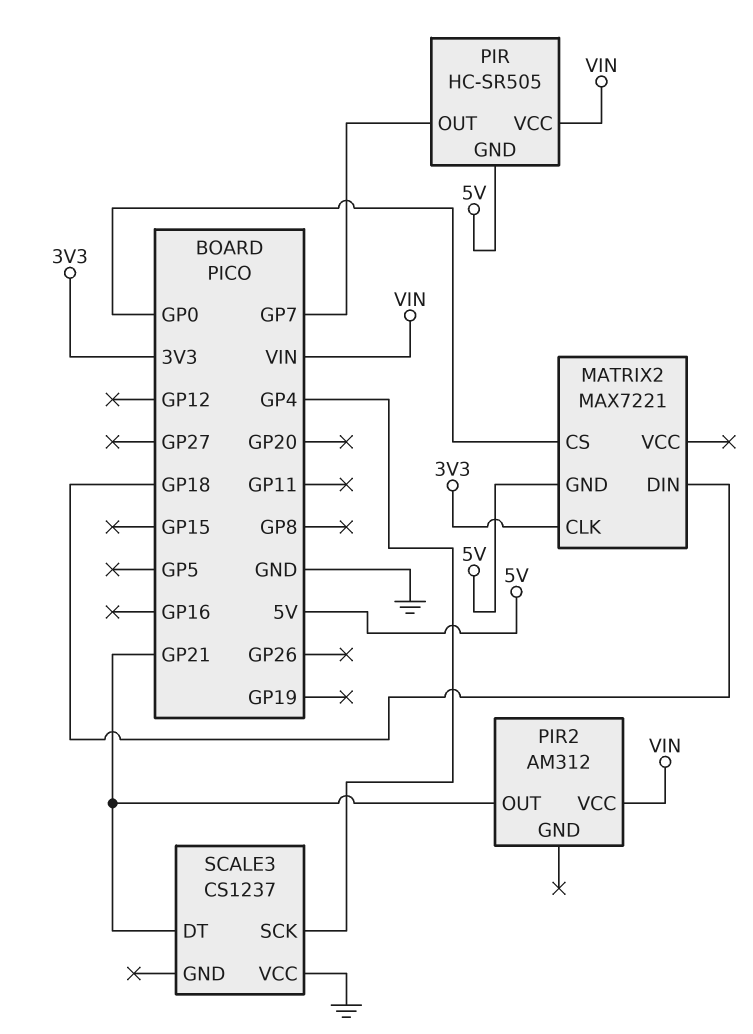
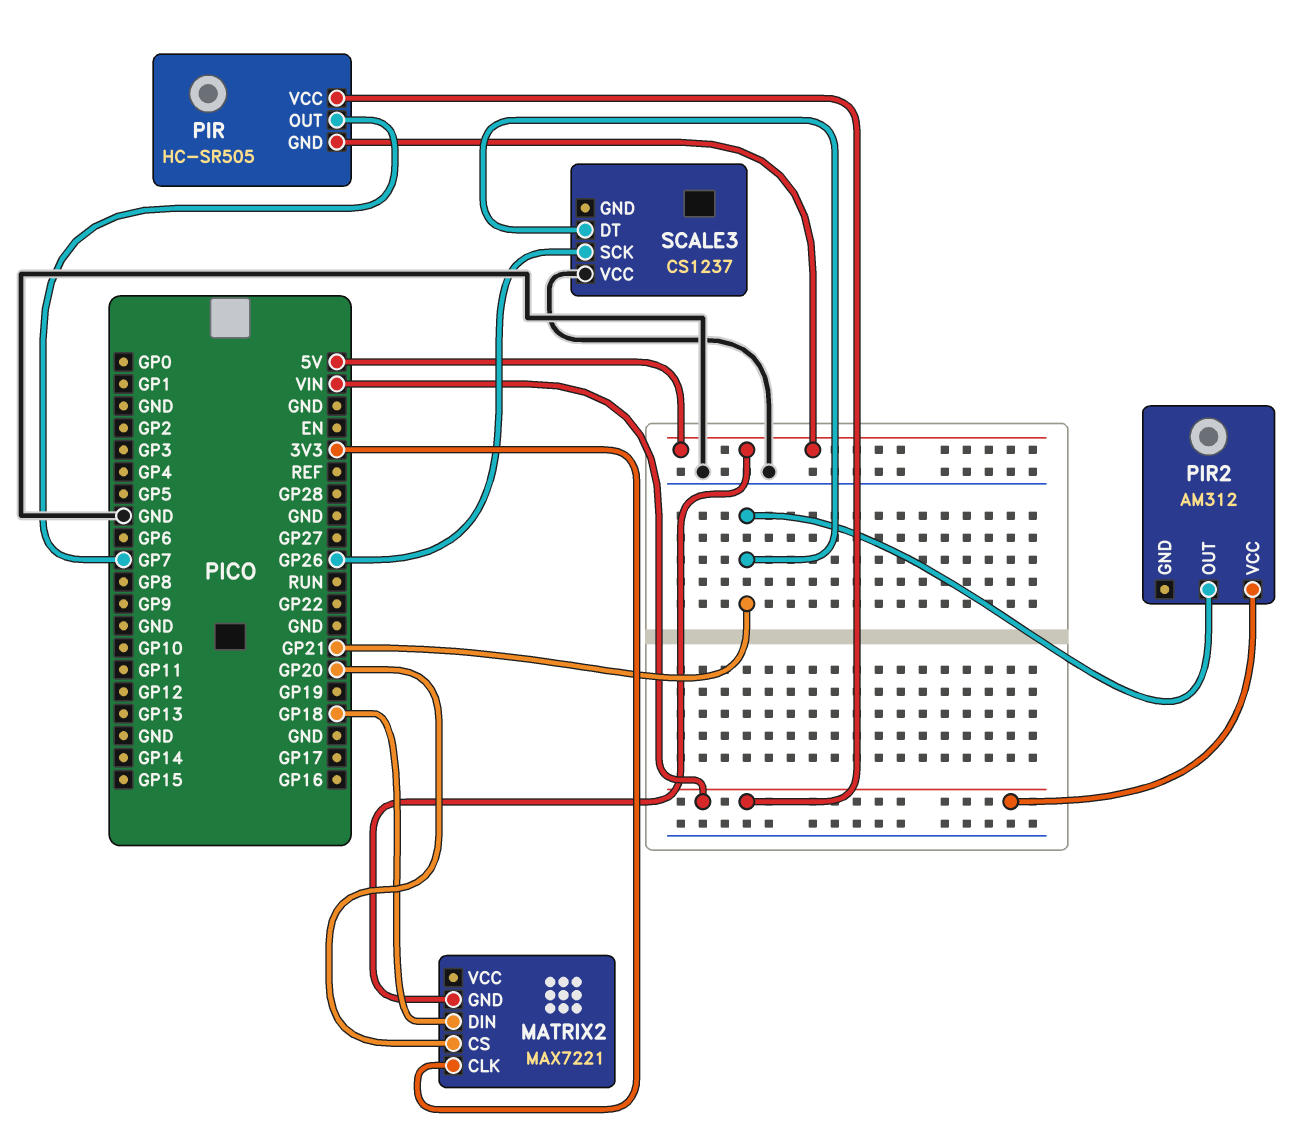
MATRIX2 pin CS: GP0 -> GP20
SCALE3 pin SCK: GP4 -> GP26

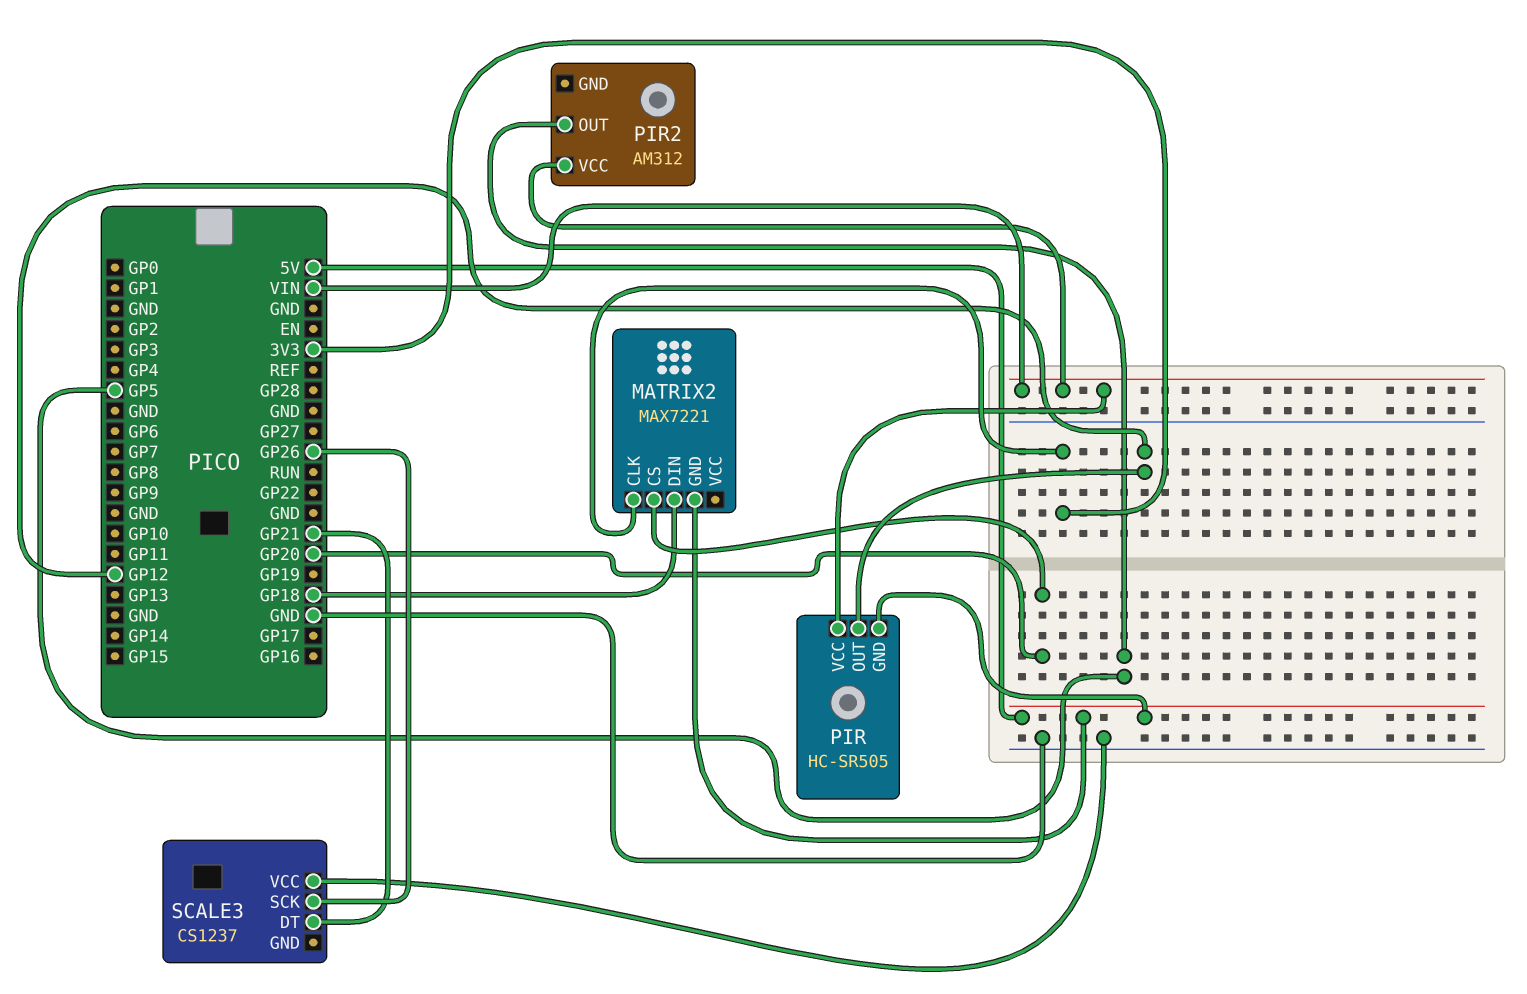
PIR pin OUT: GP7 -> GP12
PIR2 pin OUT: GP21 -> GP5

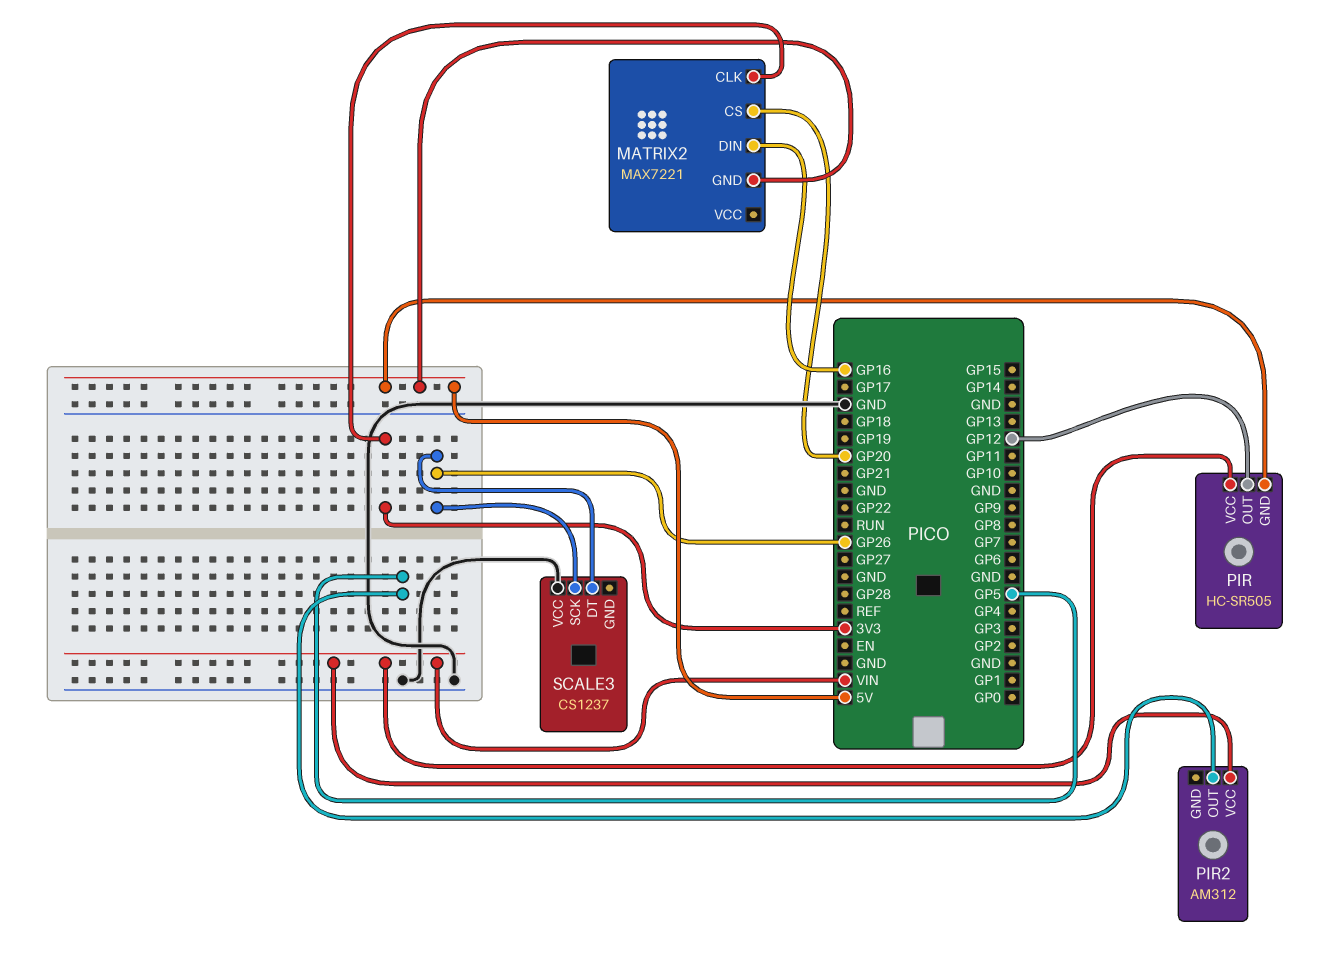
MATRIX2 pin DIN: GP18 -> GP16
SCALE3 pin DT: GP21 -> GP26

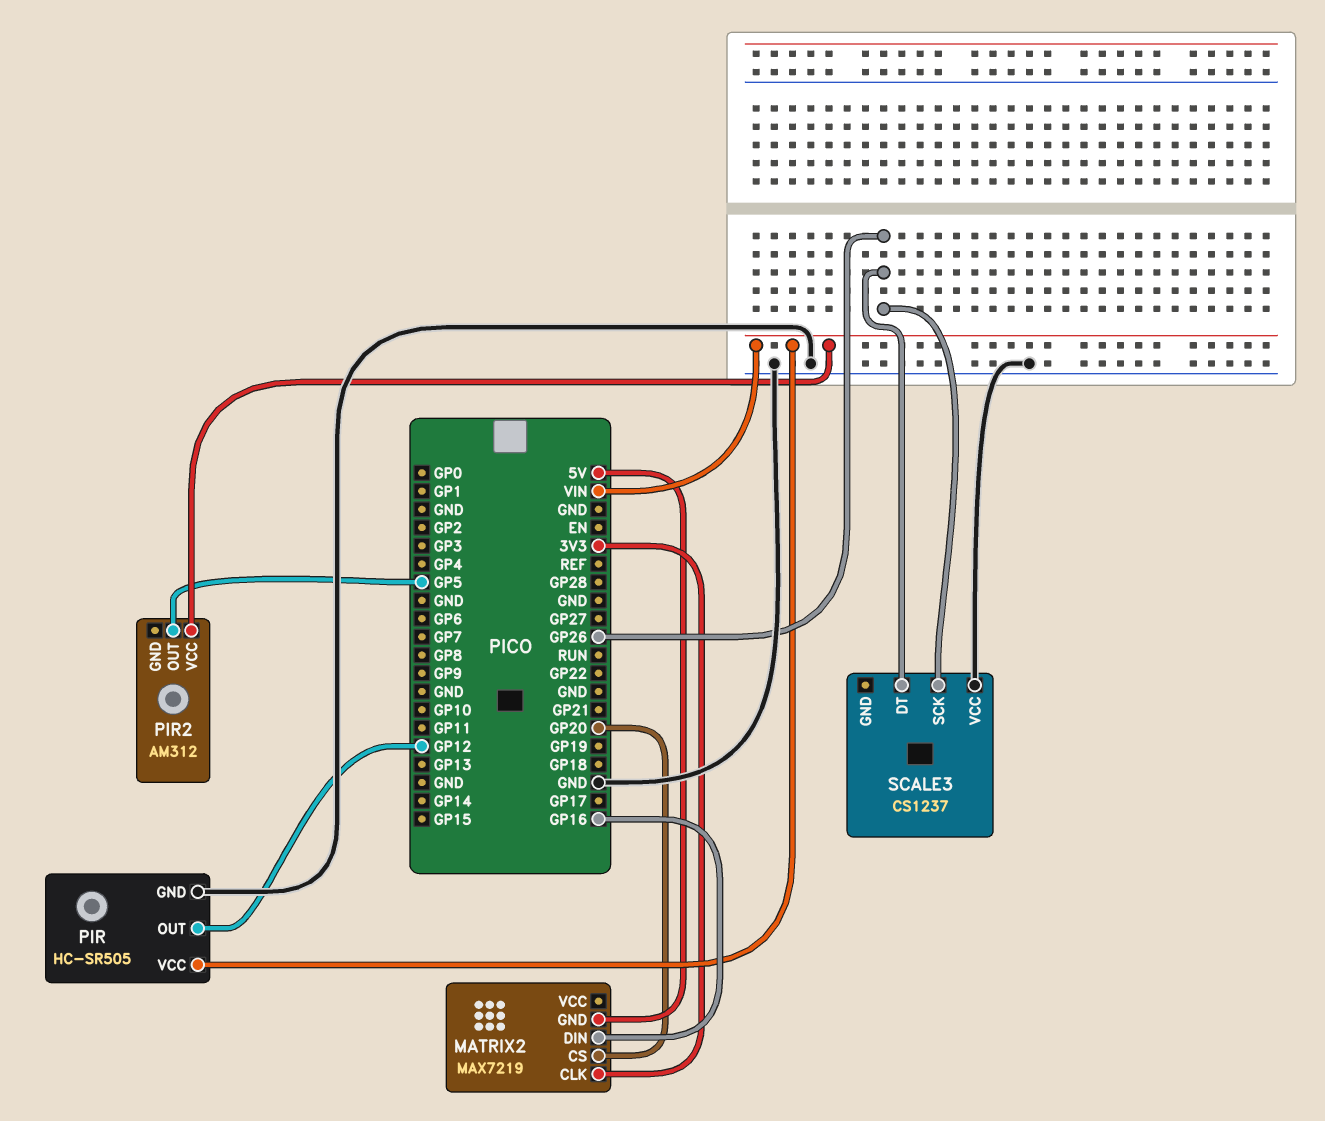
MATRIX2: MAX7221 -> MAX7219
PIR pin GND: 5V -> GND

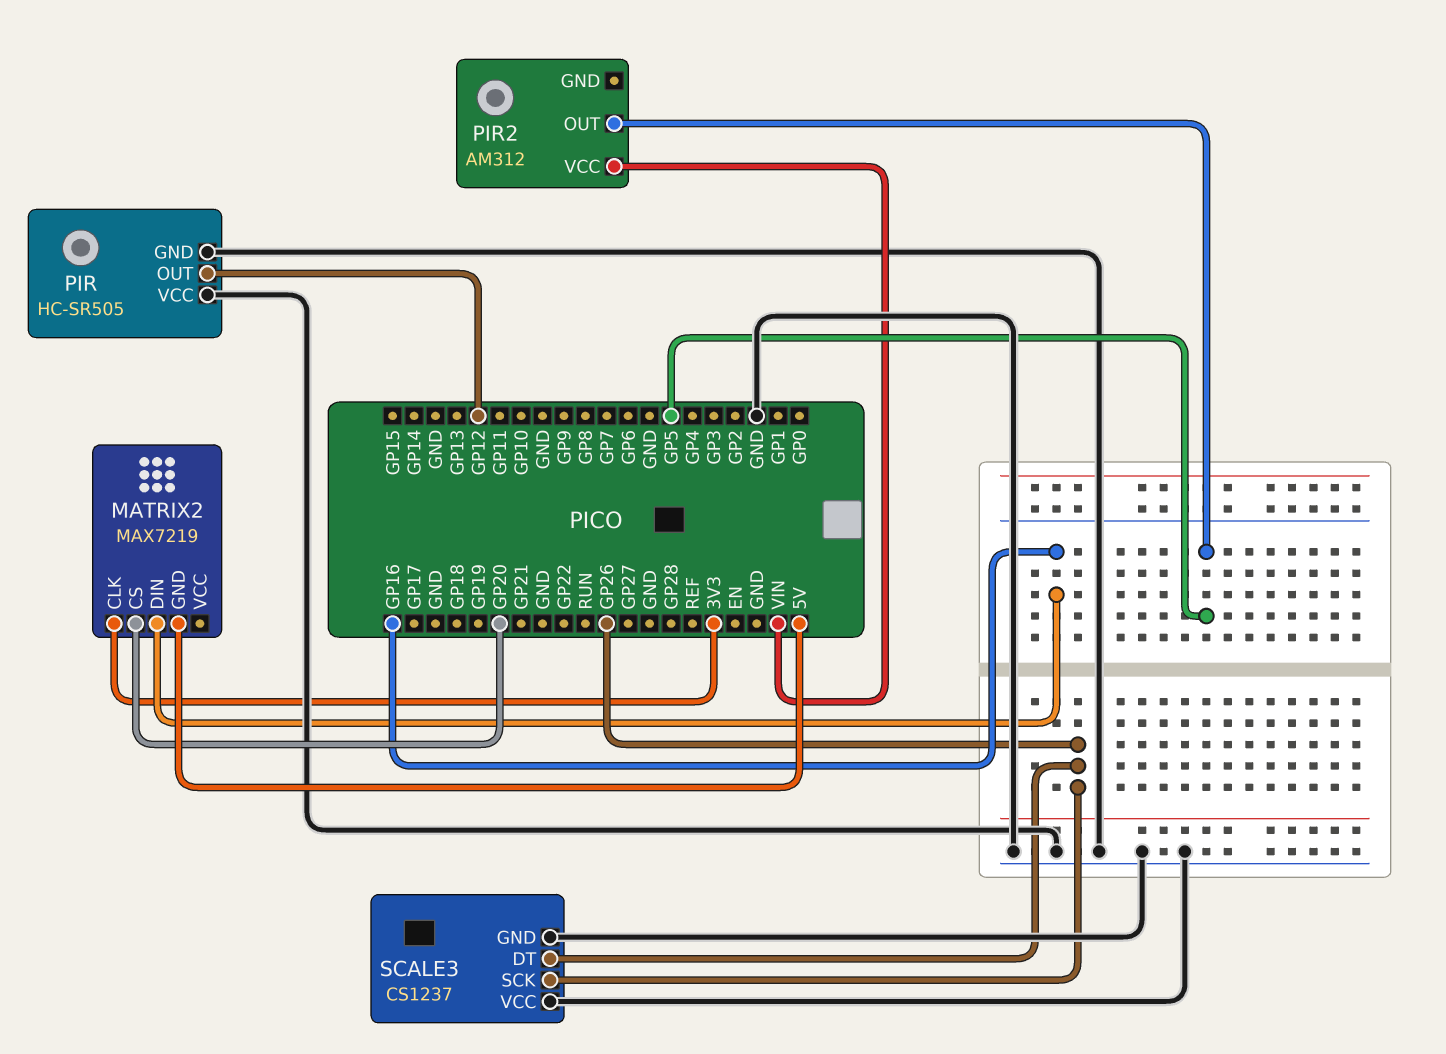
PIR pin VCC: VIN -> GND
SCALE3 pin GND: none -> GND

